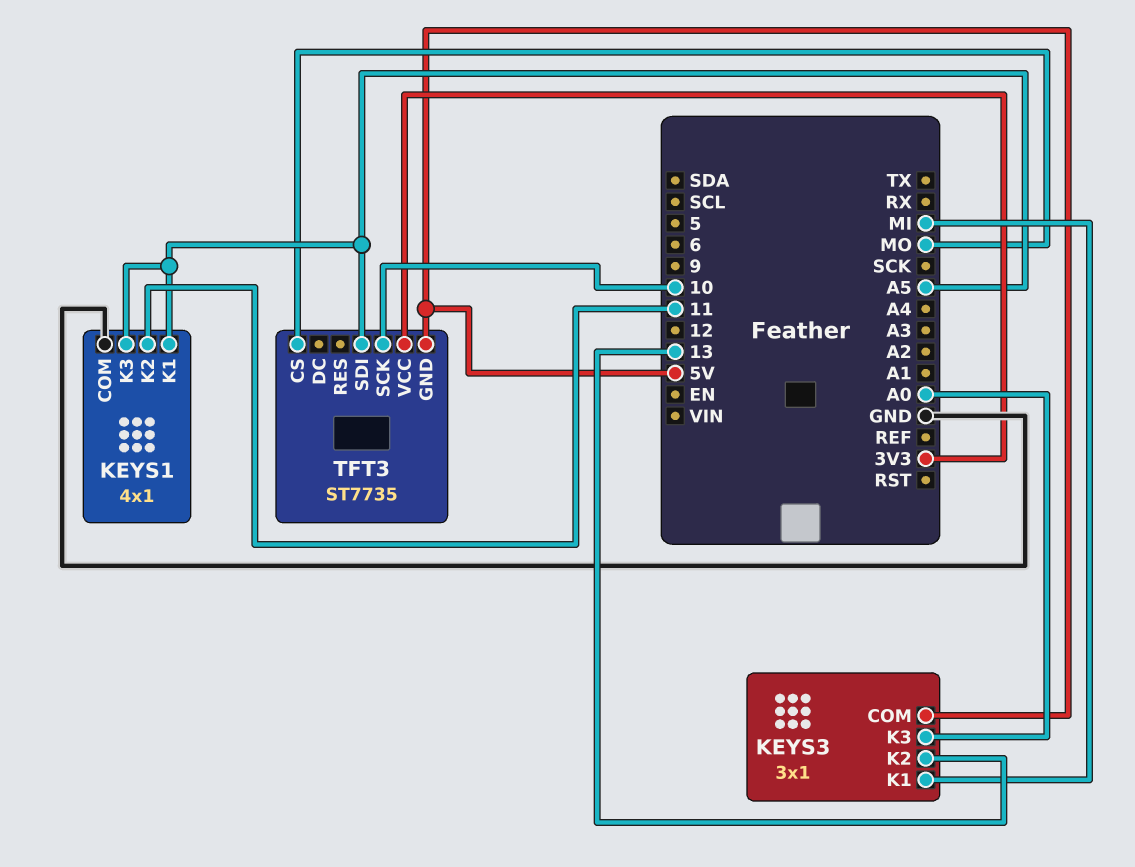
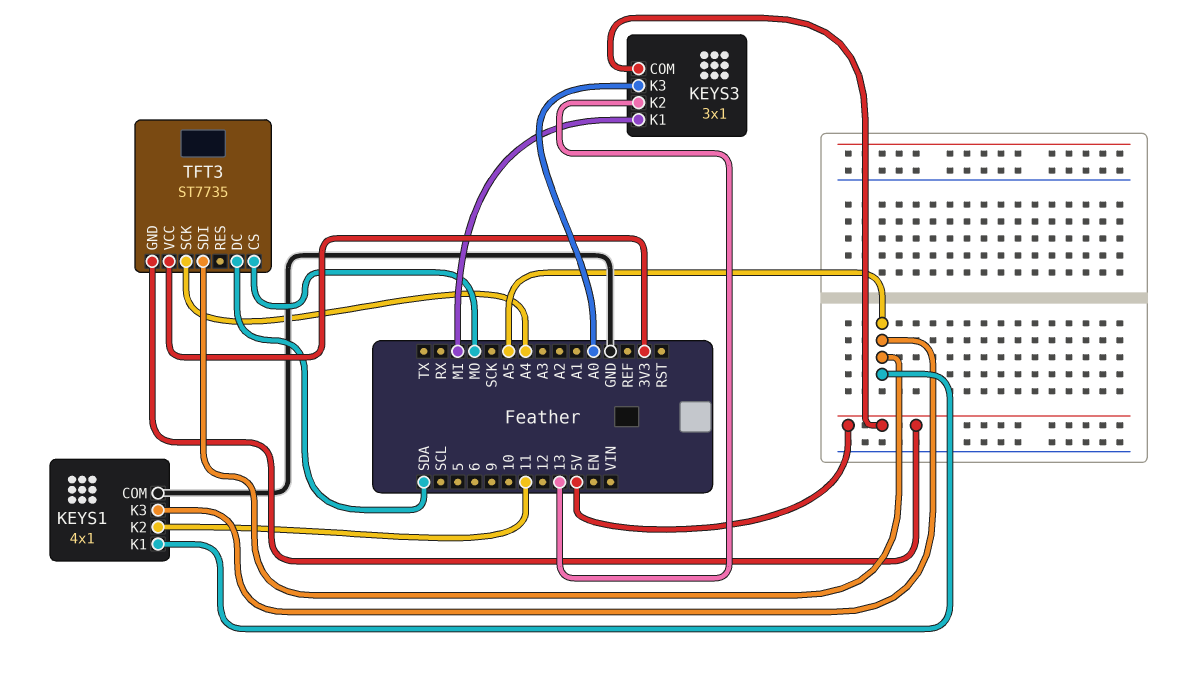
TFT3 pin DC: none -> SDA
TFT3 pin SCK: 10 -> A4

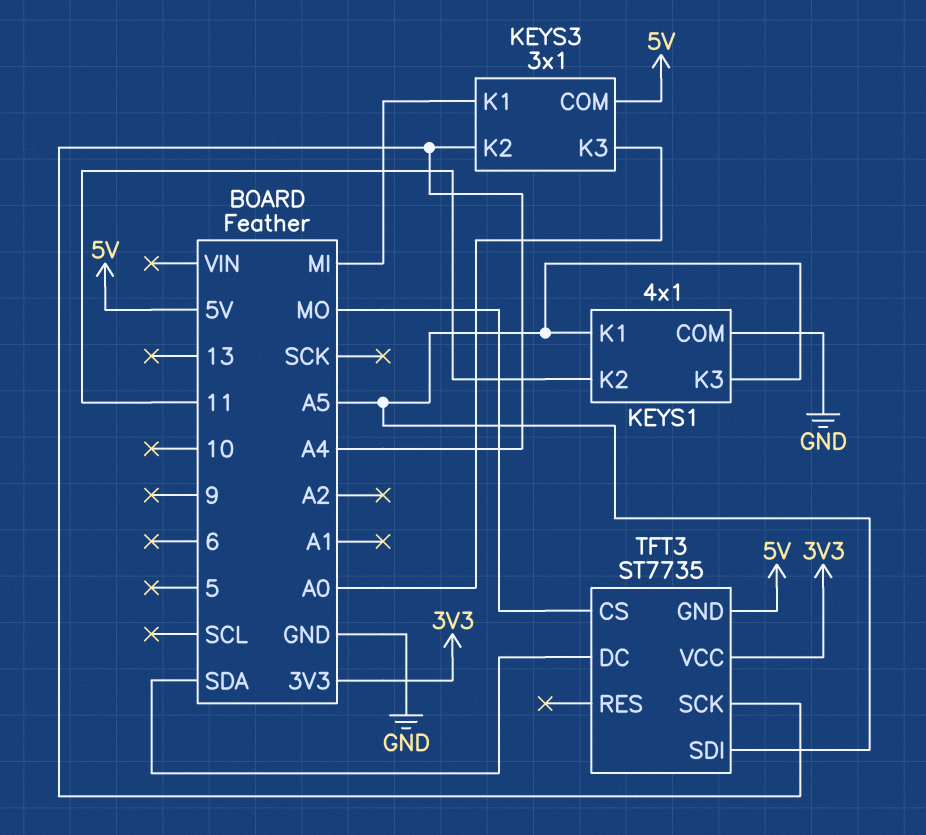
KEYS3 pin K2: 13 -> A4

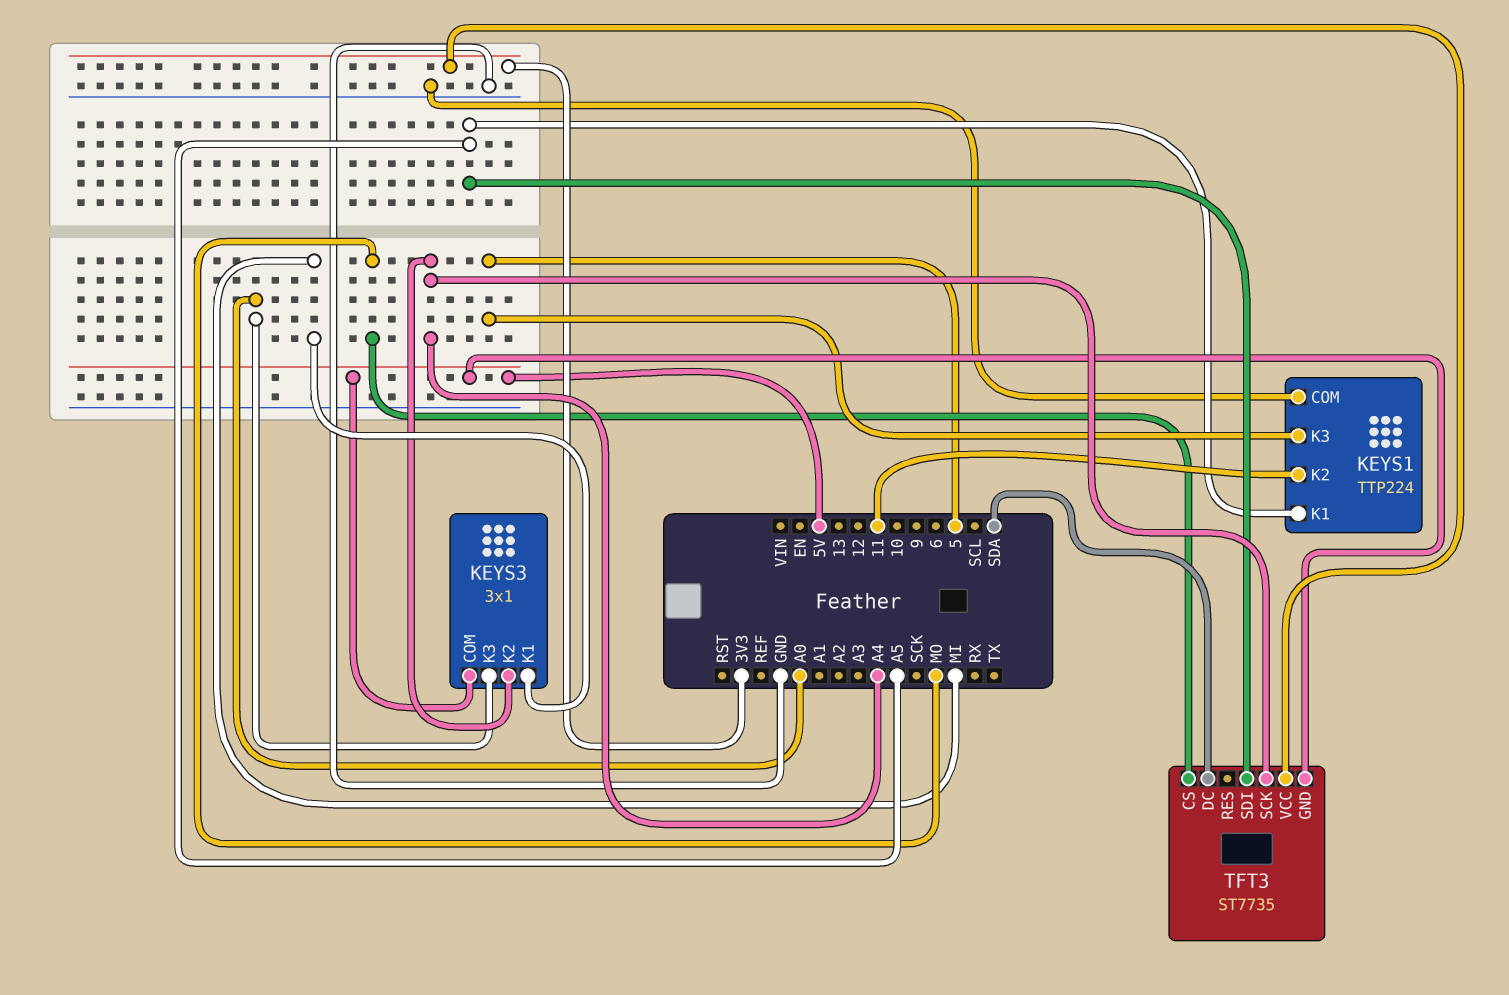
KEYS1: 4x1 -> TTP224
KEYS1 pin K3: A5 -> 5

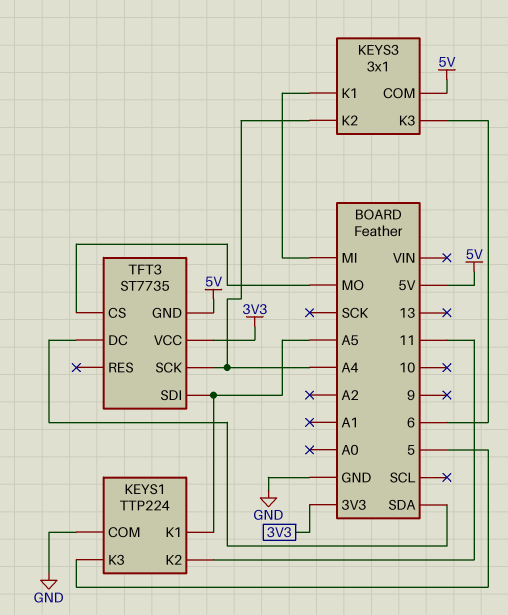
KEYS3 pin K3: A0 -> 6

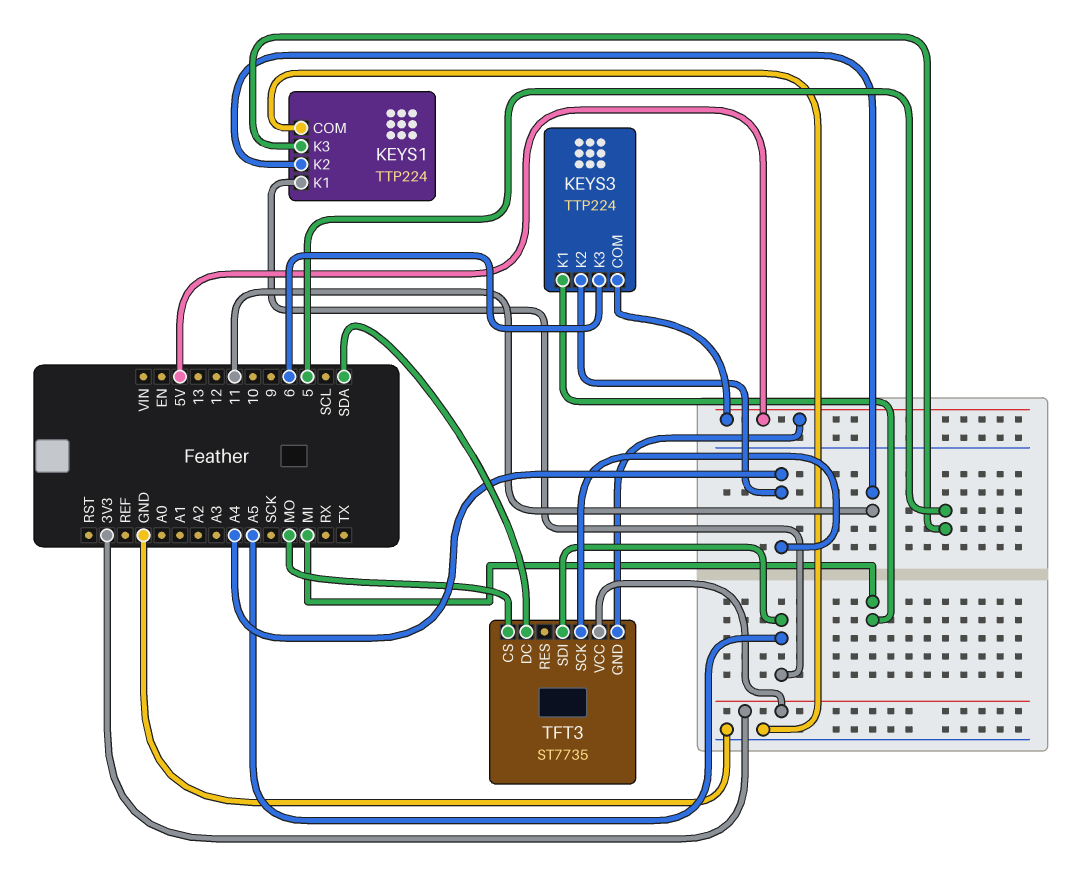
KEYS3: 3x1 -> TTP224

